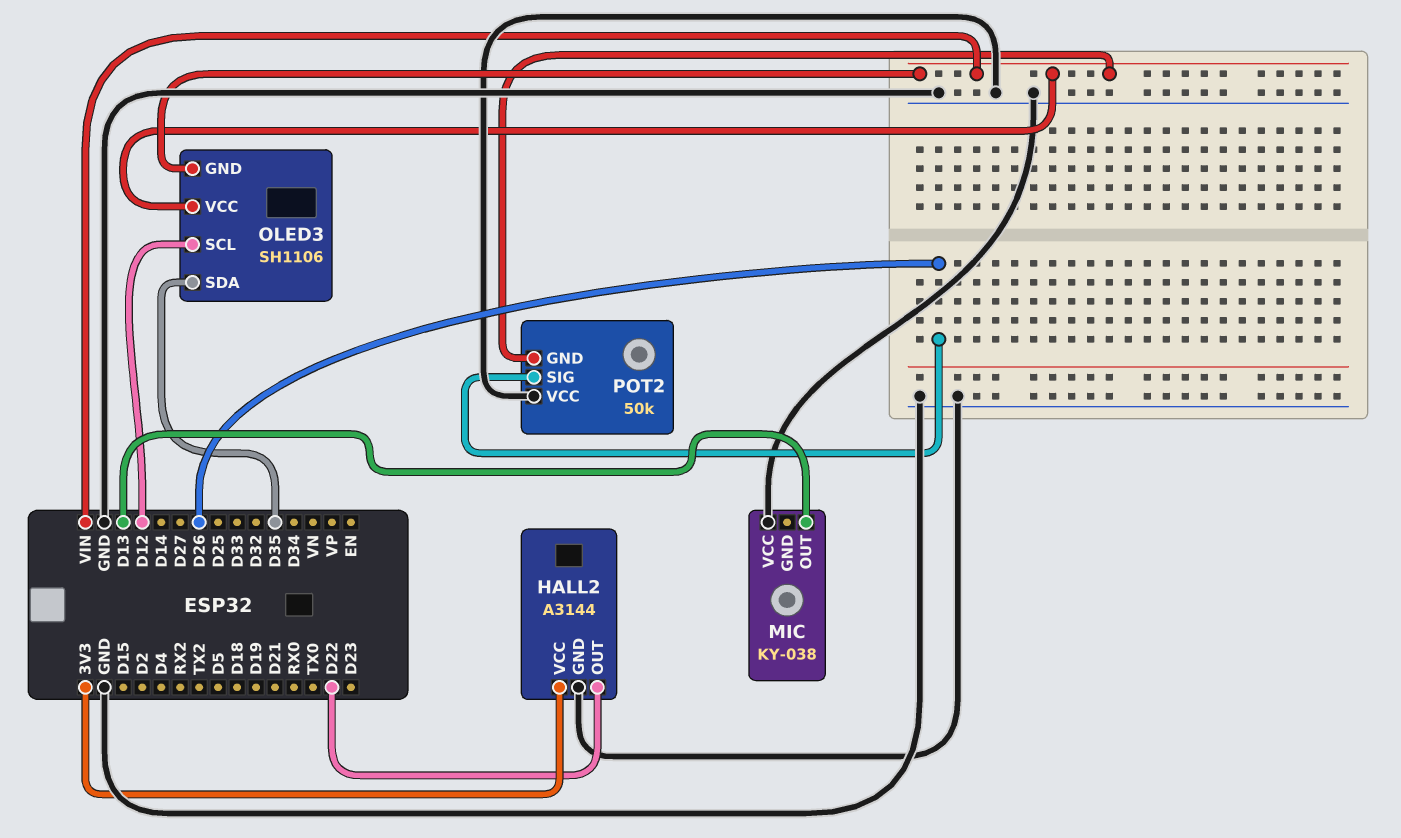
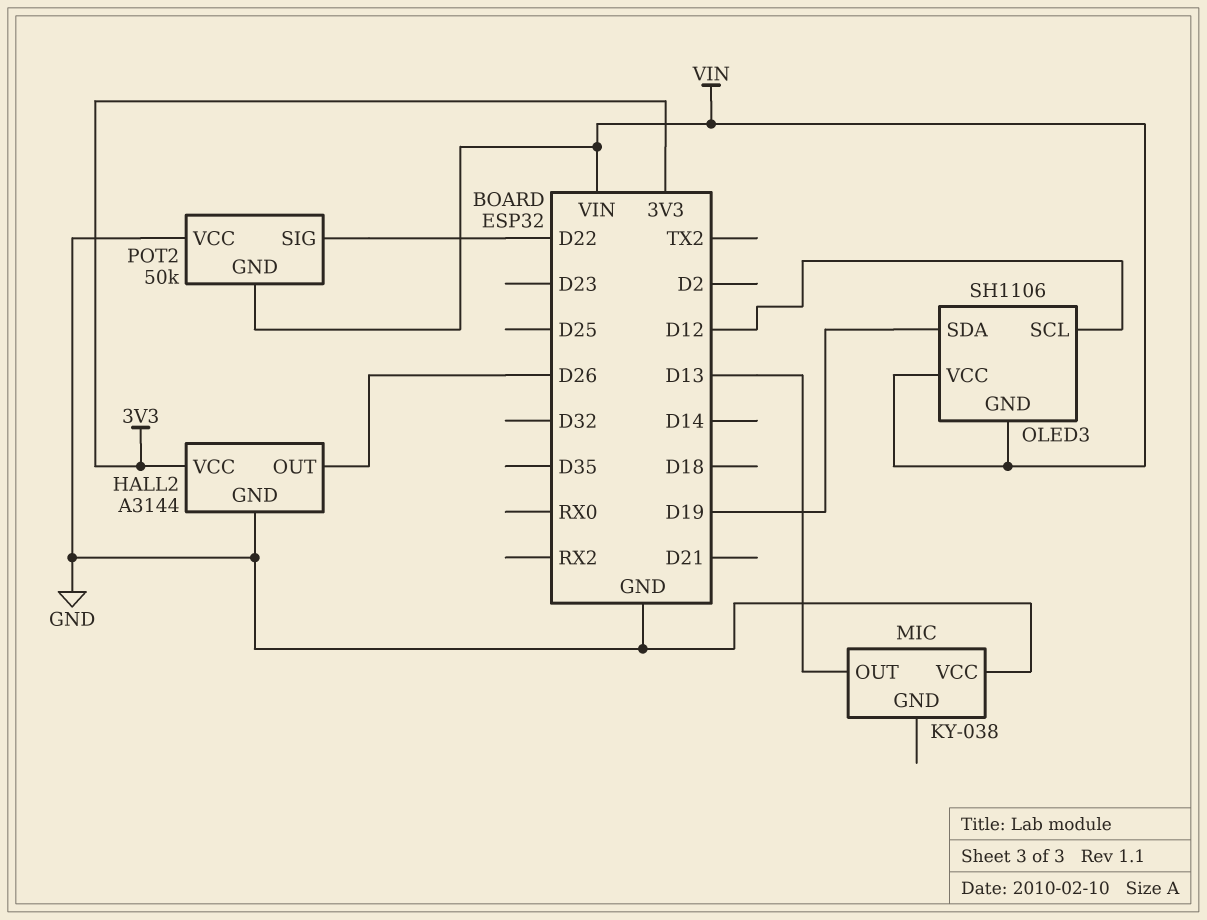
HALL2 pin OUT: D22 -> D26
OLED3 pin SDA: D35 -> D19
POT2 pin SIG: D26 -> D22

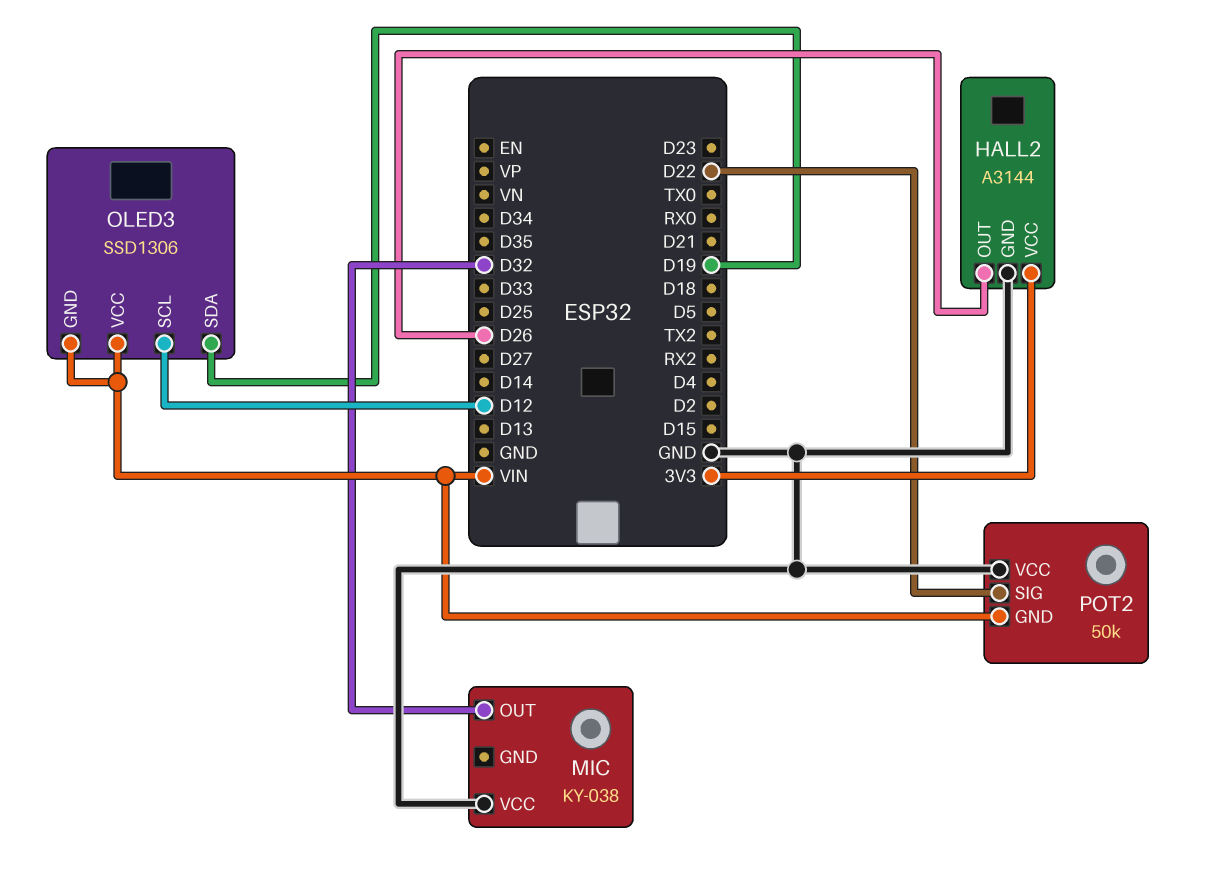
MIC pin OUT: D13 -> D32
OLED3: SH1106 -> SSD1306

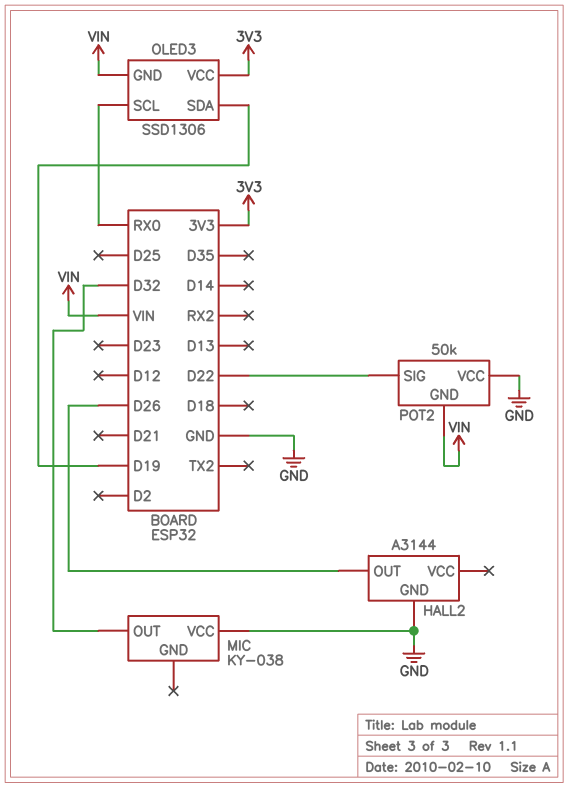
HALL2 pin VCC: 3V3 -> none
OLED3 pin SCL: D12 -> RX0
OLED3 pin VCC: VIN -> 3V3

